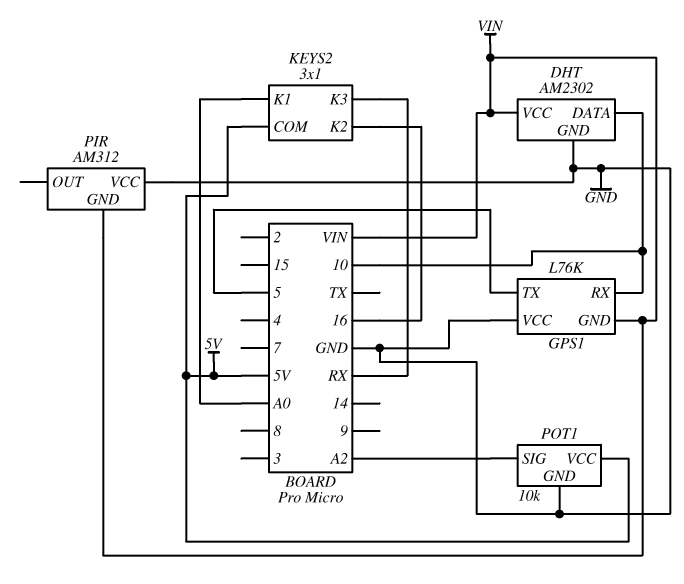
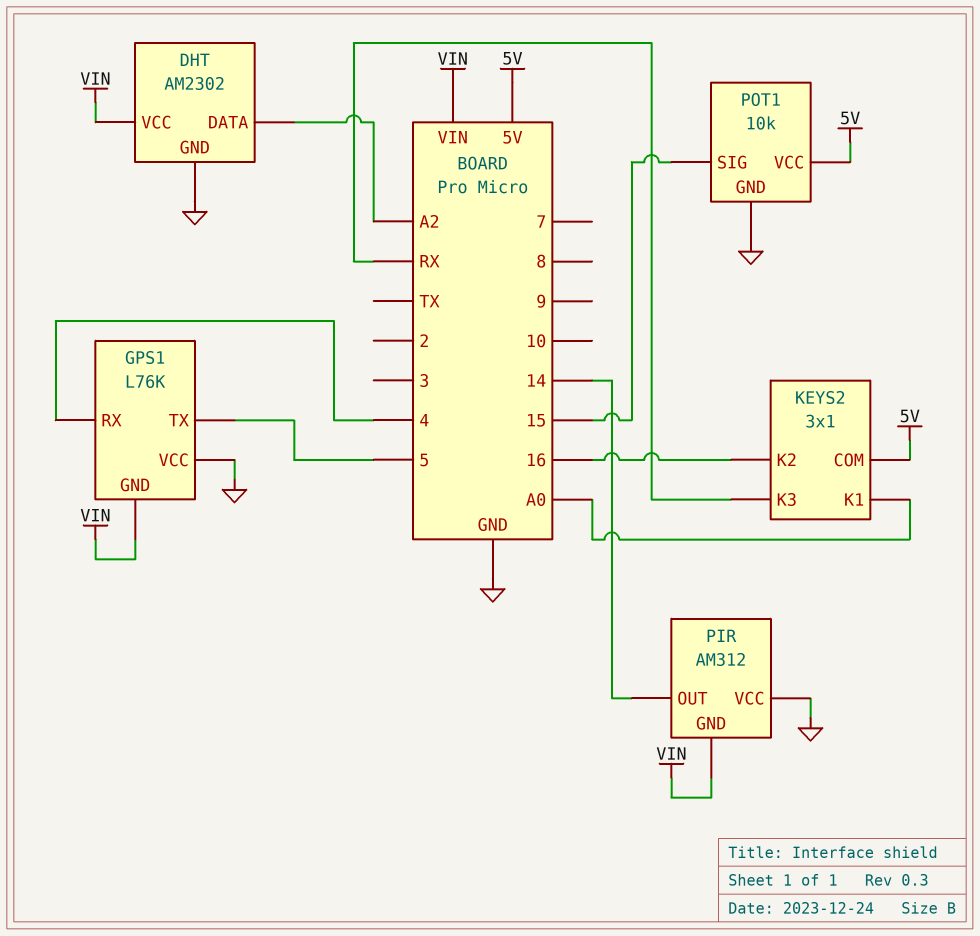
DHT pin DATA: 10 -> A2
GPS1 pin RX: 10 -> 4
PIR pin OUT: none -> 14
POT1 pin SIG: A2 -> 15

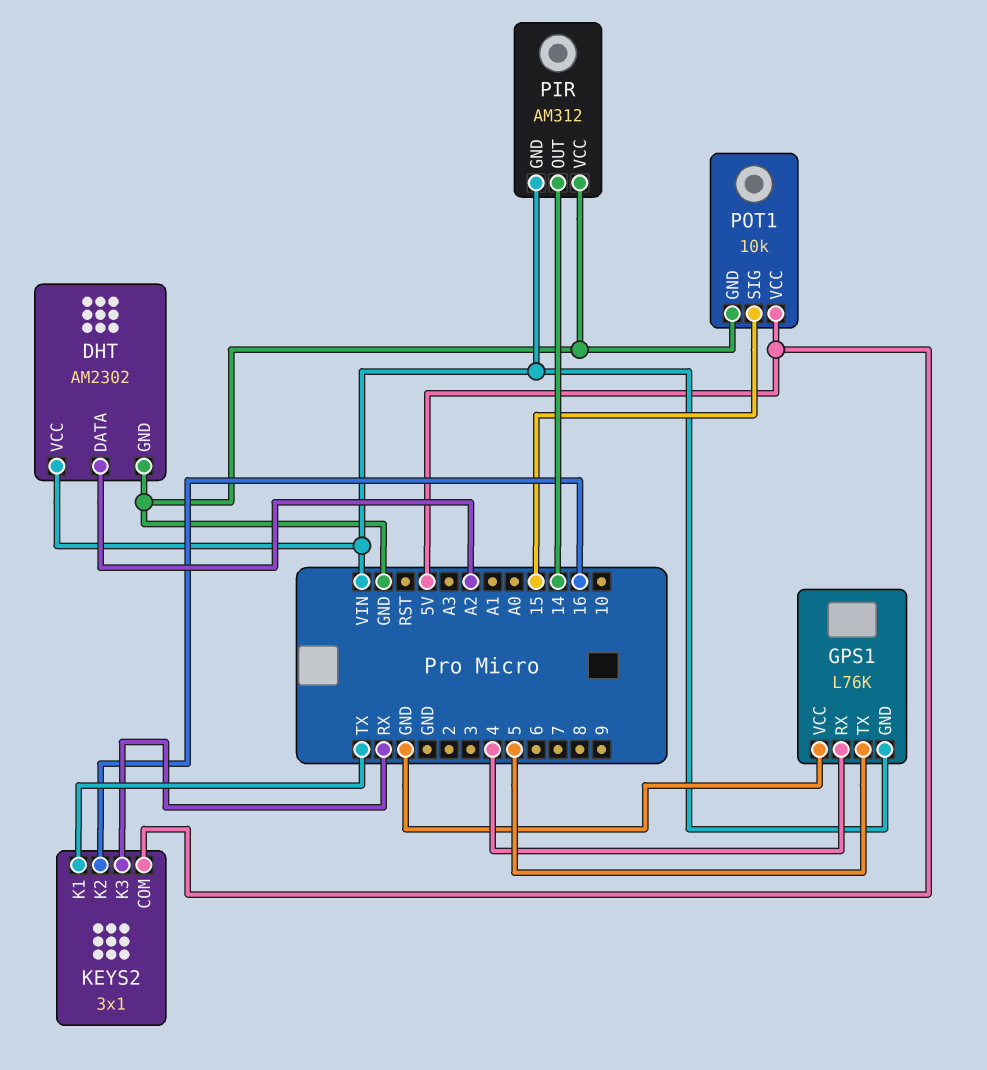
KEYS2 pin K1: A0 -> TX

